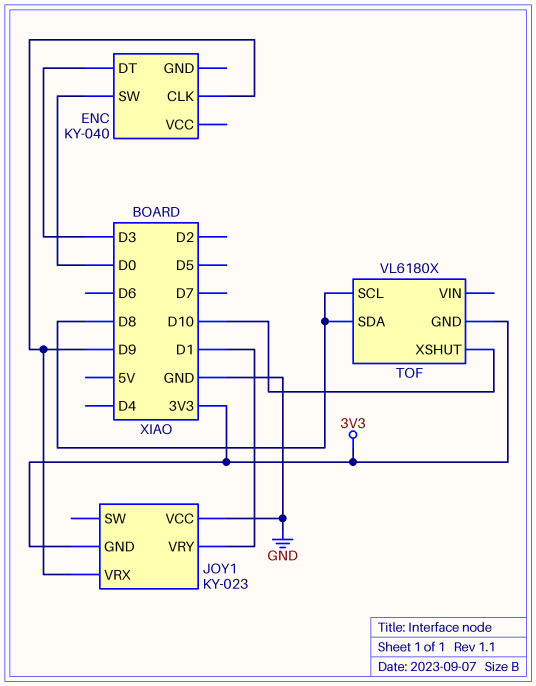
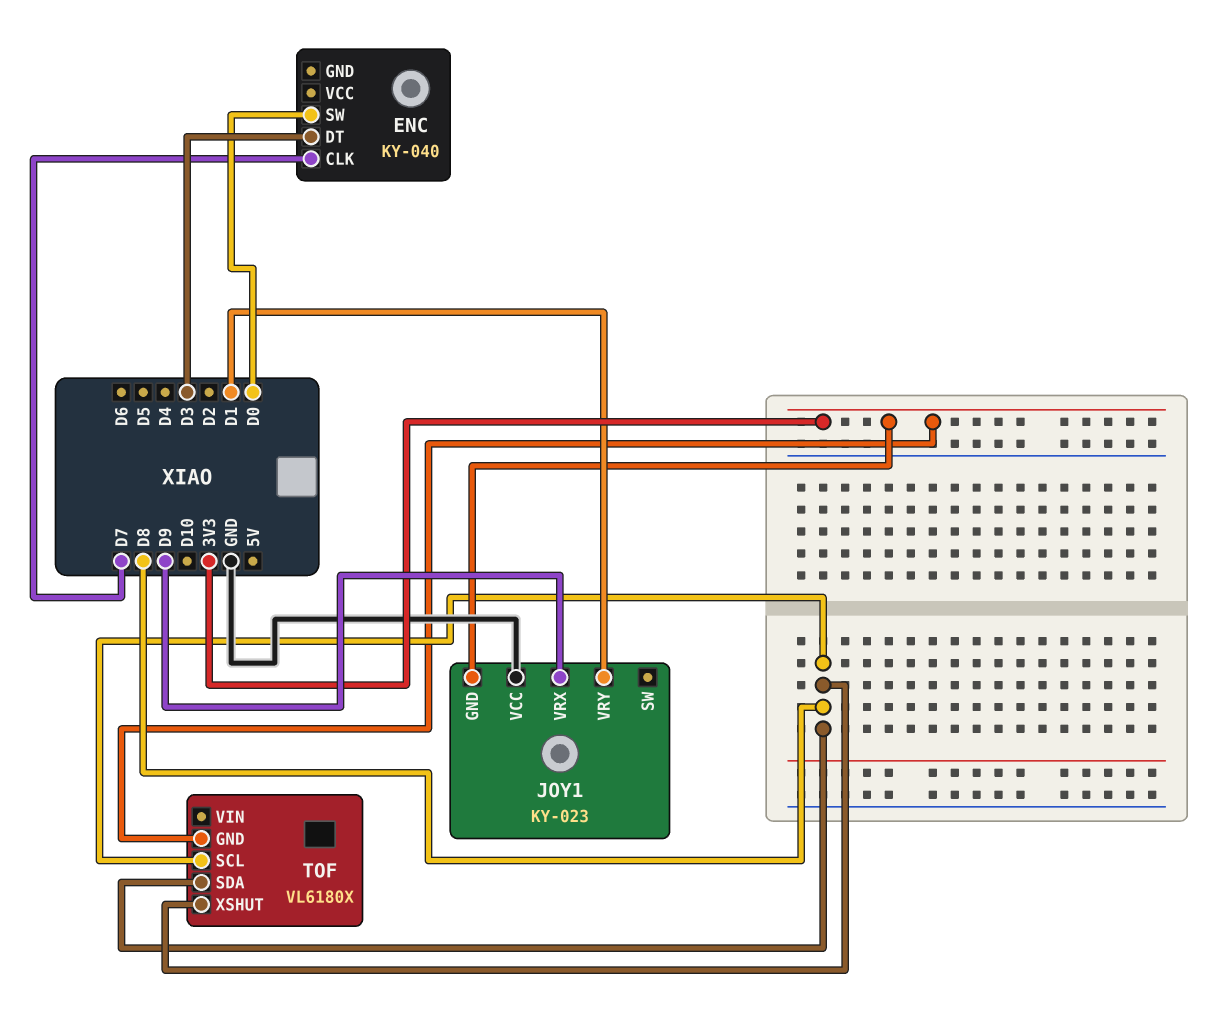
ENC pin CLK: D9 -> D7
TOF pin XSHUT: D10 -> D8

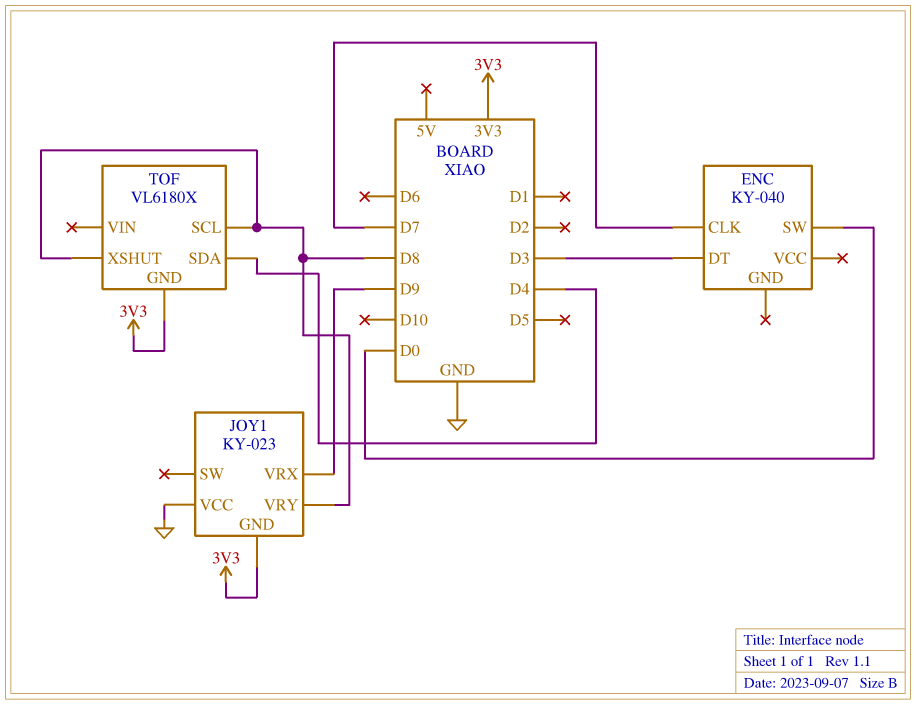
JOY1 pin VRY: D1 -> D8
TOF pin SDA: D8 -> D4

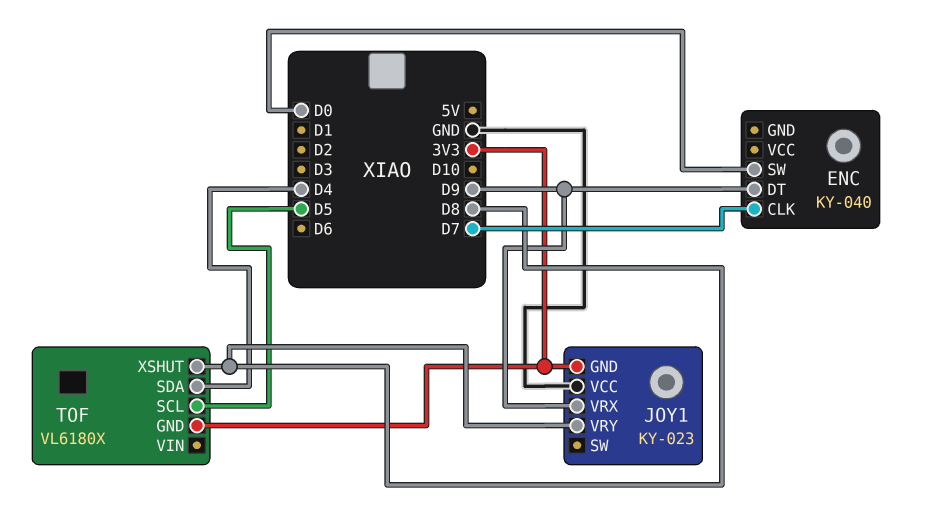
ENC pin DT: D3 -> D9
TOF pin SCL: D8 -> D5

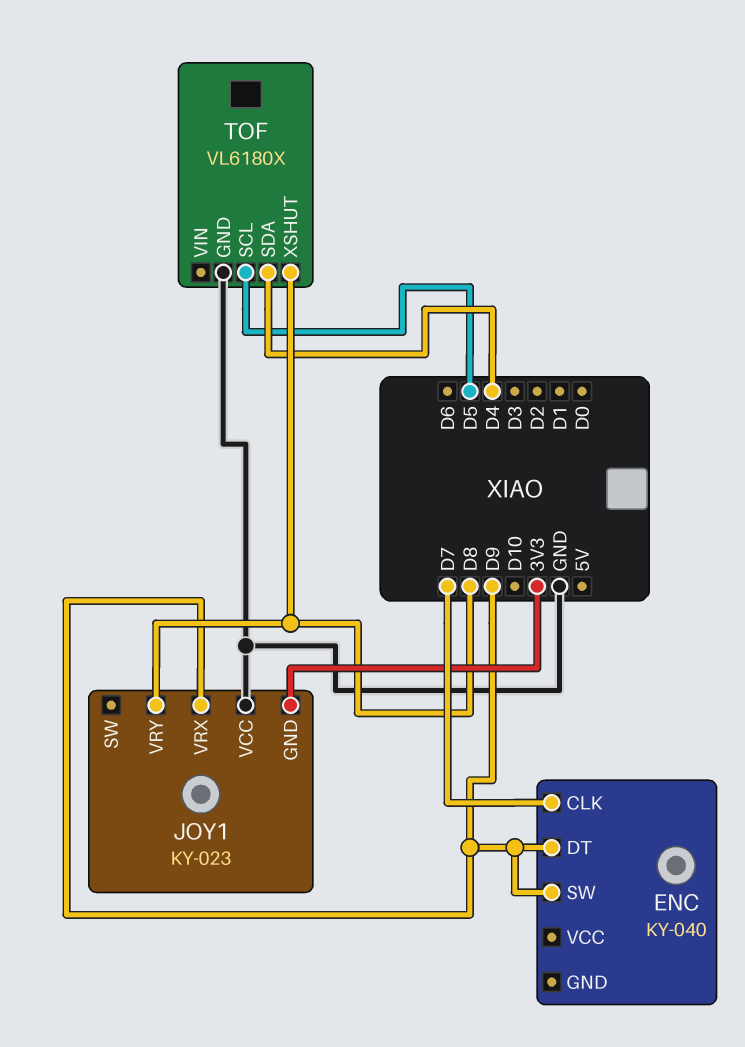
ENC pin SW: D0 -> D9
TOF pin GND: 3V3 -> GND

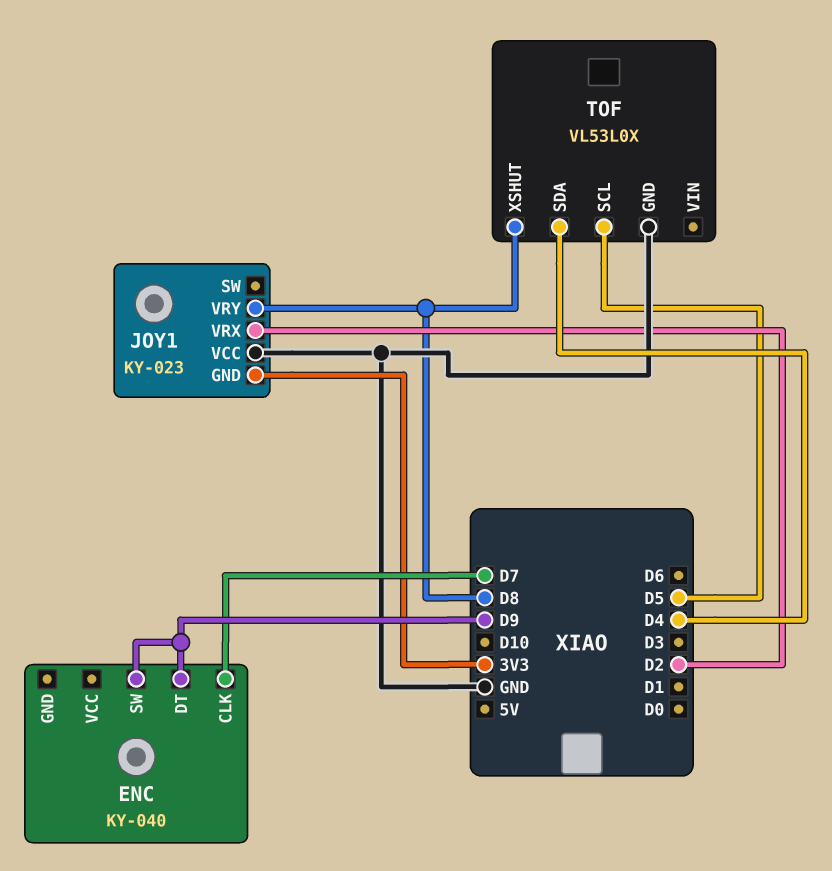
JOY1 pin VRX: D9 -> D2
TOF: VL6180X -> VL53L0X

